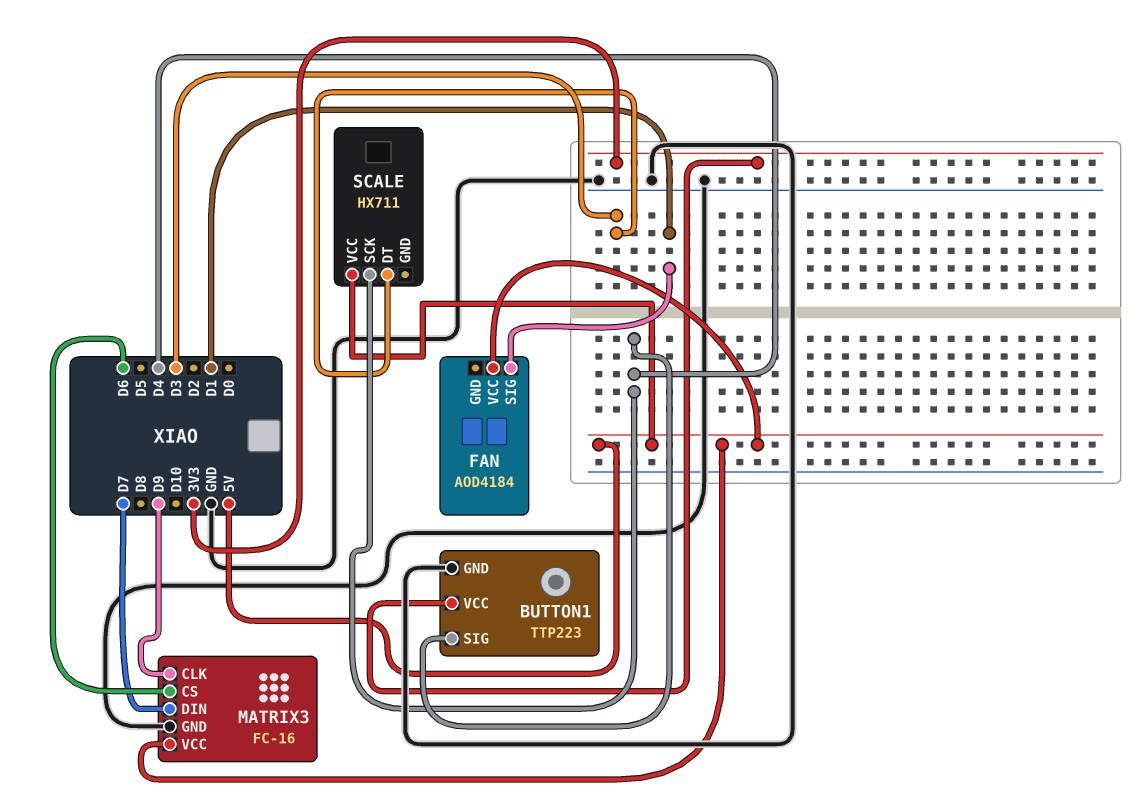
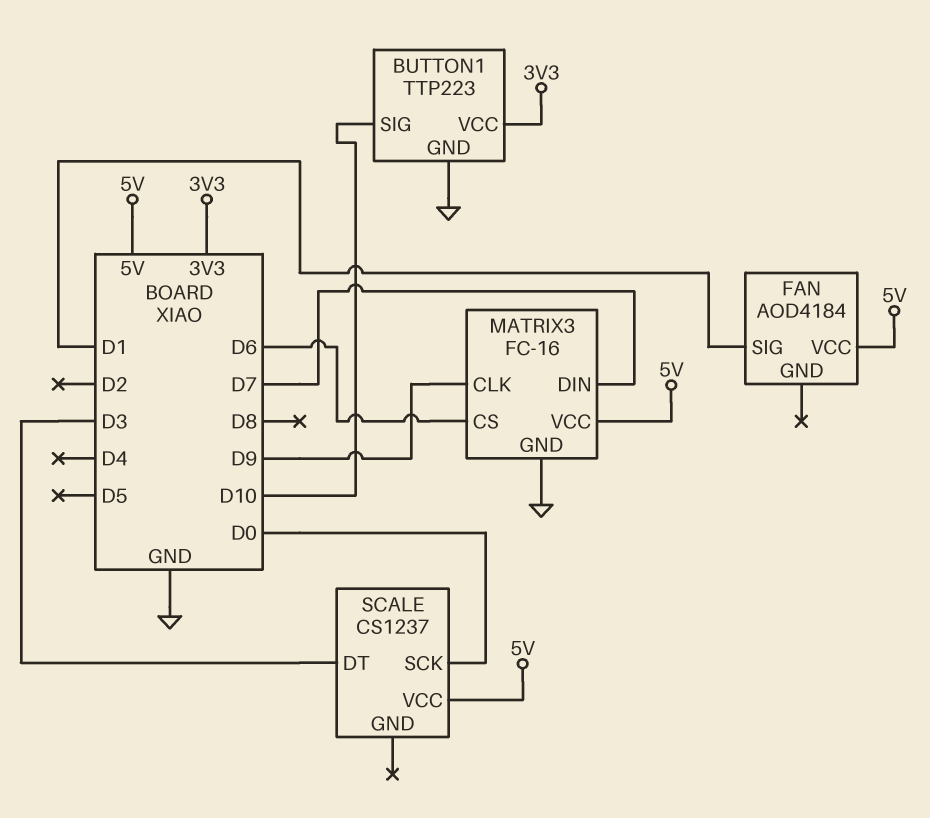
BUTTON1 pin SIG: D4 -> D10
SCALE: HX711 -> CS1237
SCALE pin SCK: D4 -> D0

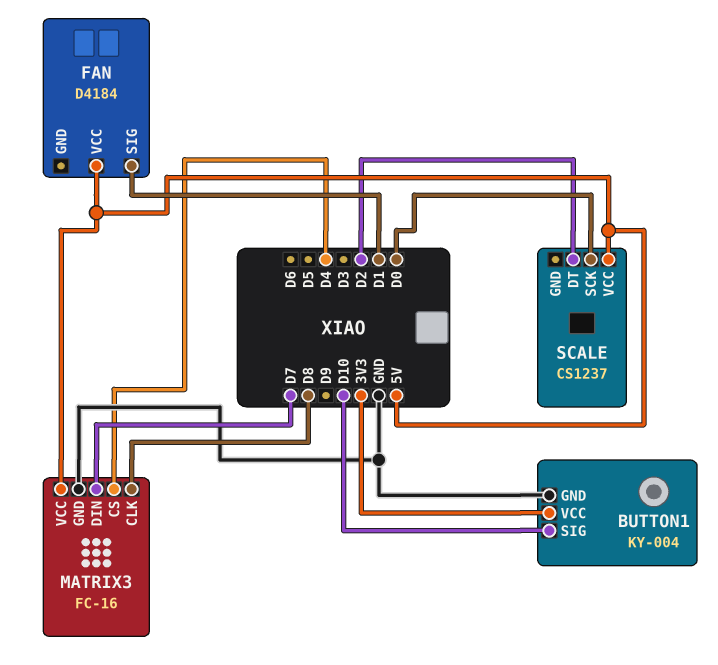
BUTTON1: TTP223 -> KY-004
FAN: AOD4184 -> D4184
MATRIX3 pin CLK: D9 -> D8
MATRIX3 pin CS: D6 -> D4
SCALE pin DT: D3 -> D2

